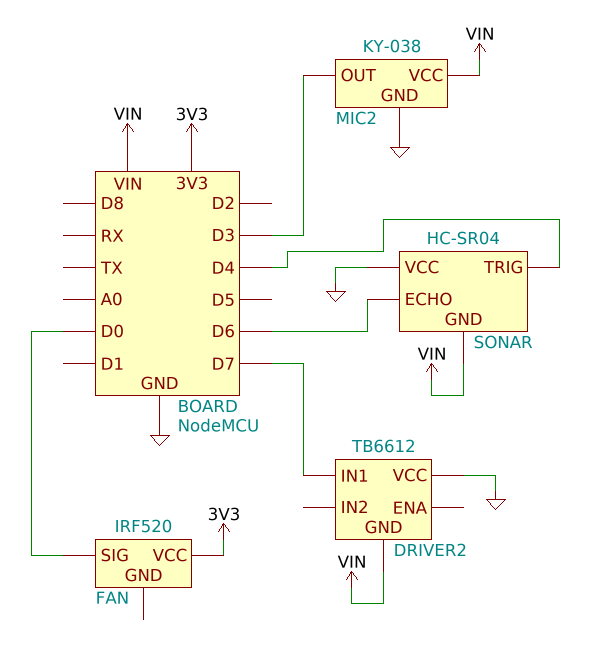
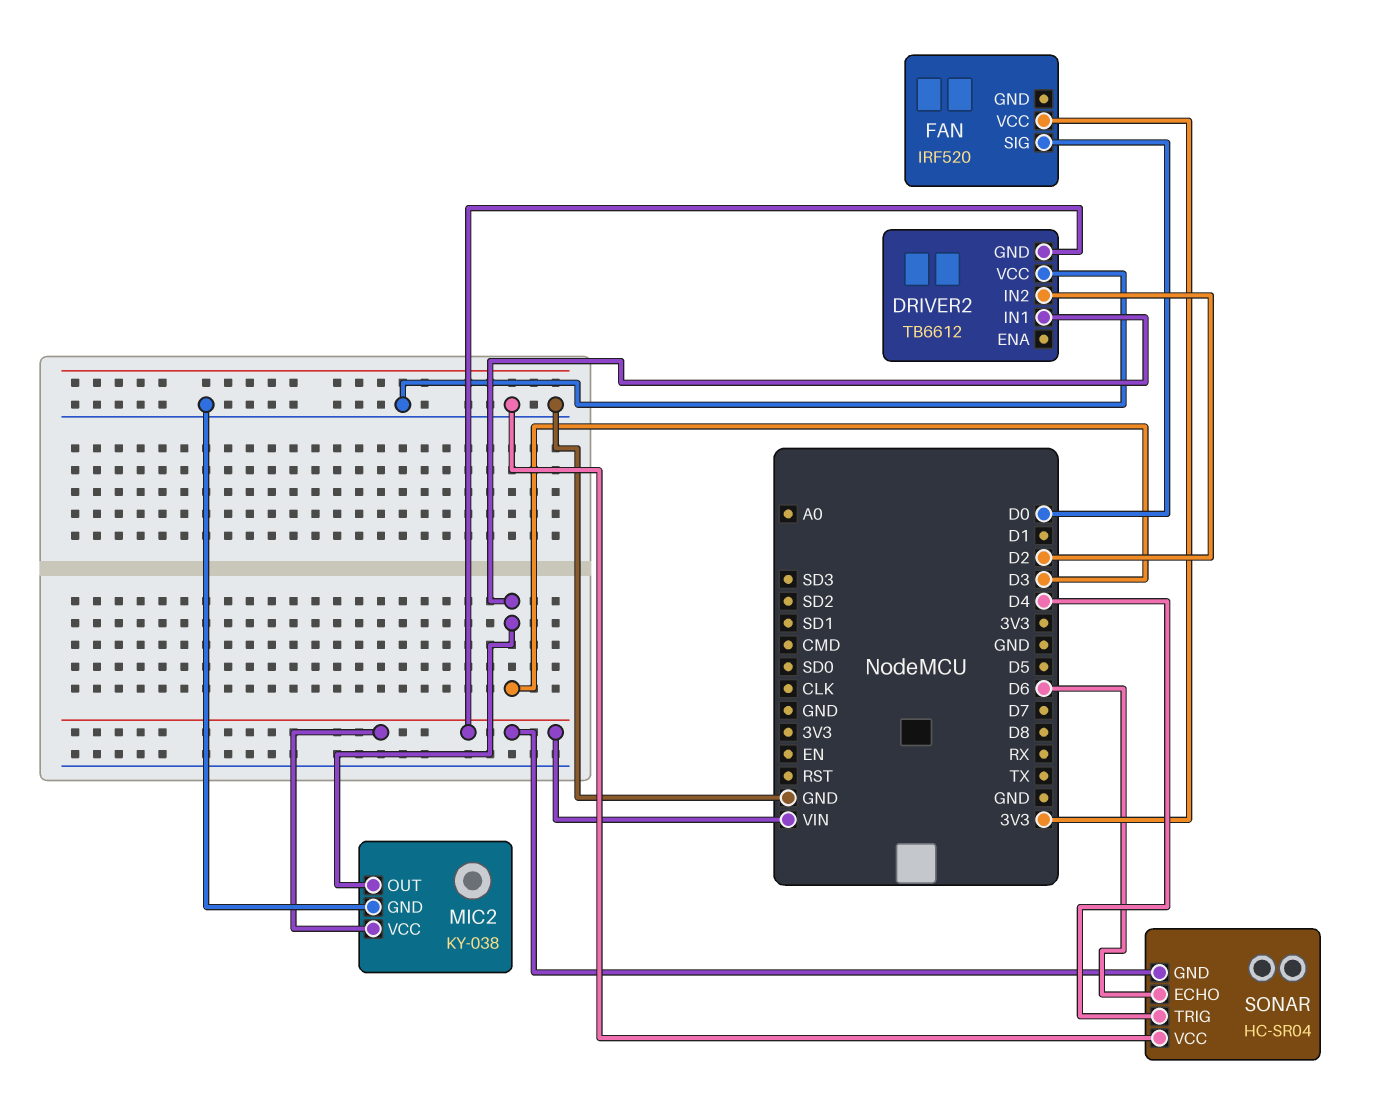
DRIVER2 pin IN1: D7 -> D3
DRIVER2 pin IN2: none -> D2

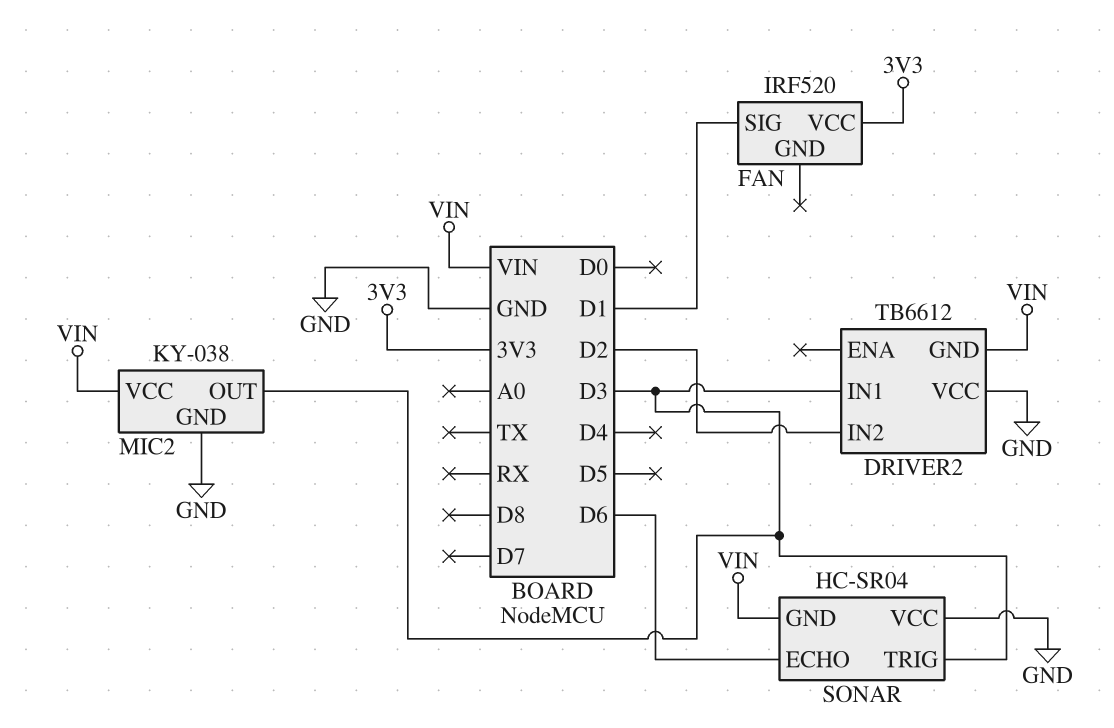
FAN pin SIG: D0 -> D1
SONAR pin TRIG: D4 -> D3

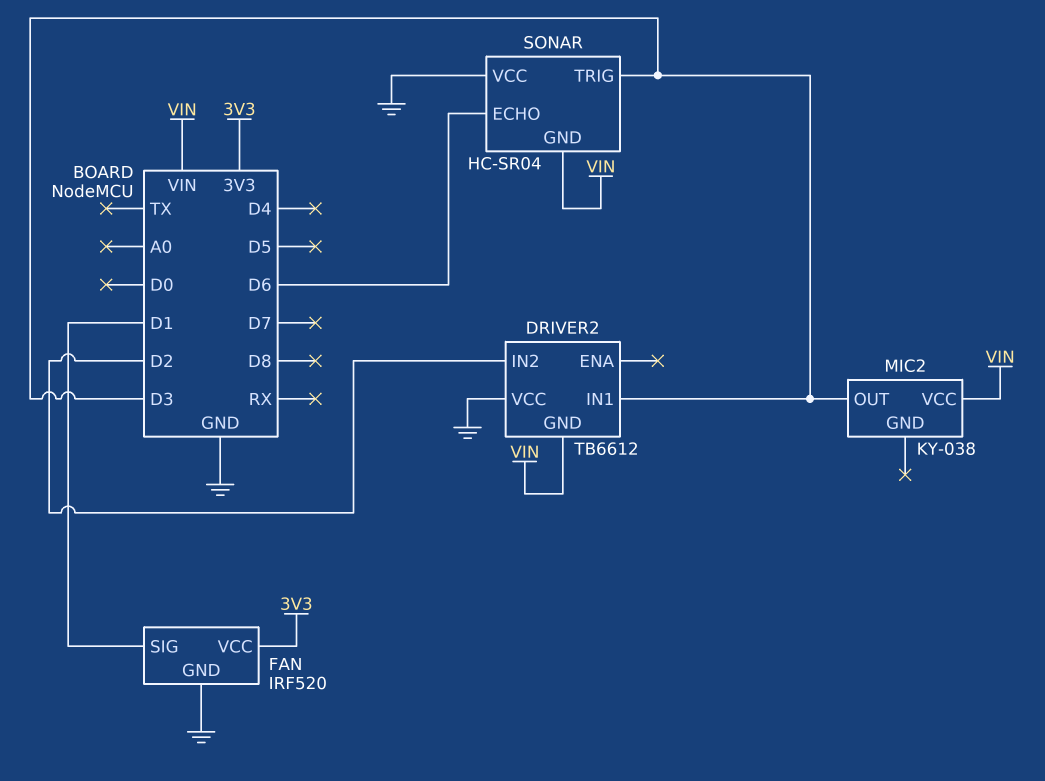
FAN pin GND: none -> GND
MIC2 pin GND: GND -> none

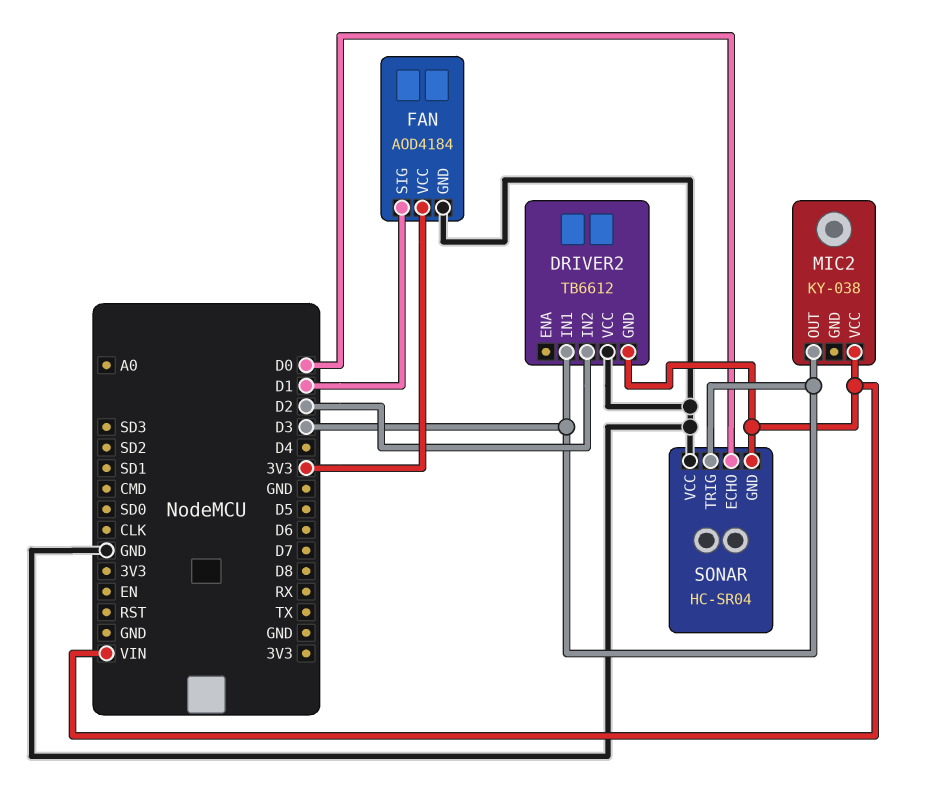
FAN: IRF520 -> AOD4184
SONAR pin ECHO: D6 -> D0

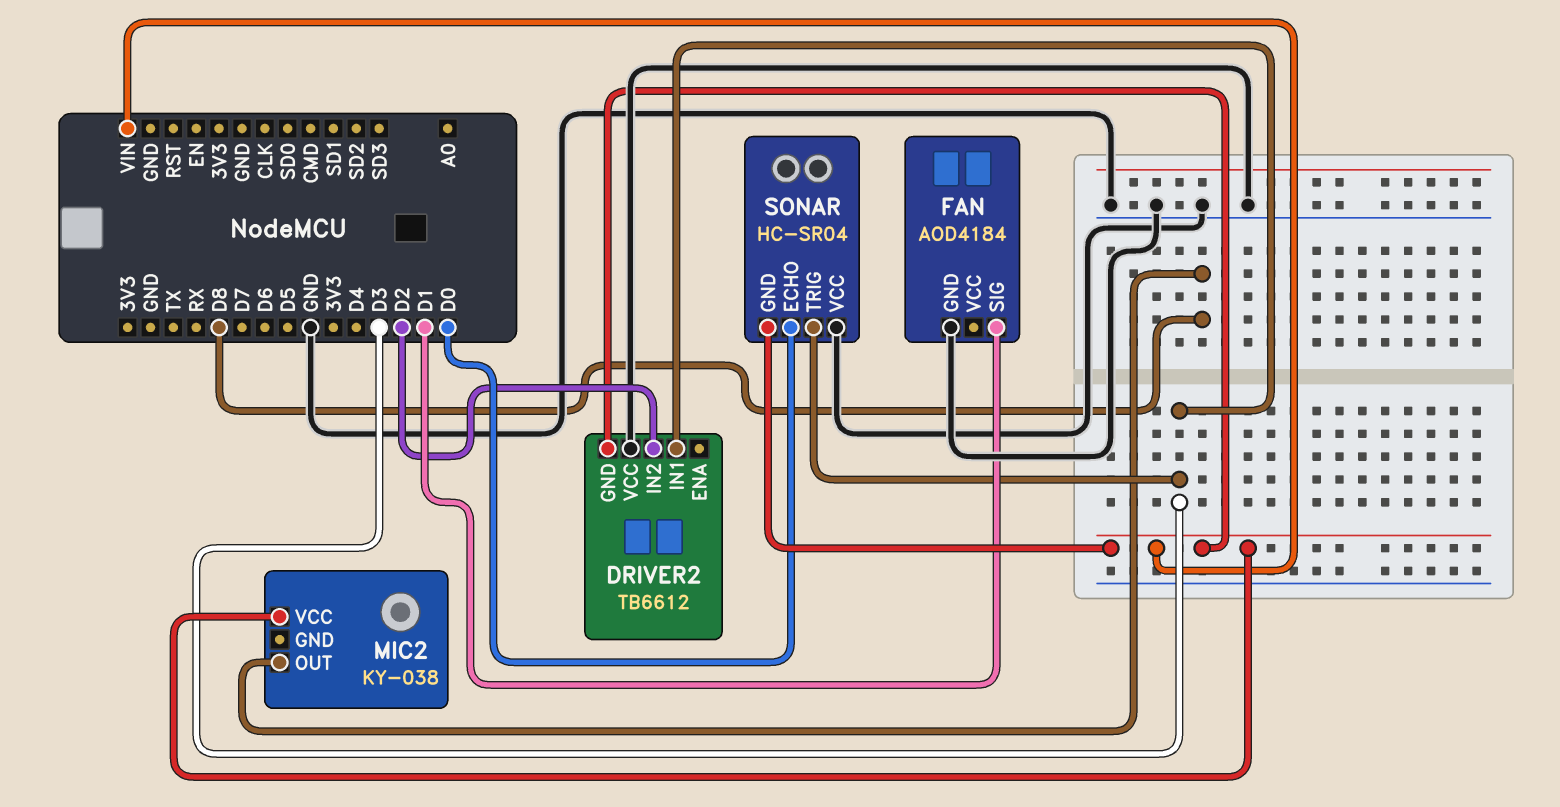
FAN pin VCC: 3V3 -> none
MIC2 pin OUT: D3 -> D8

